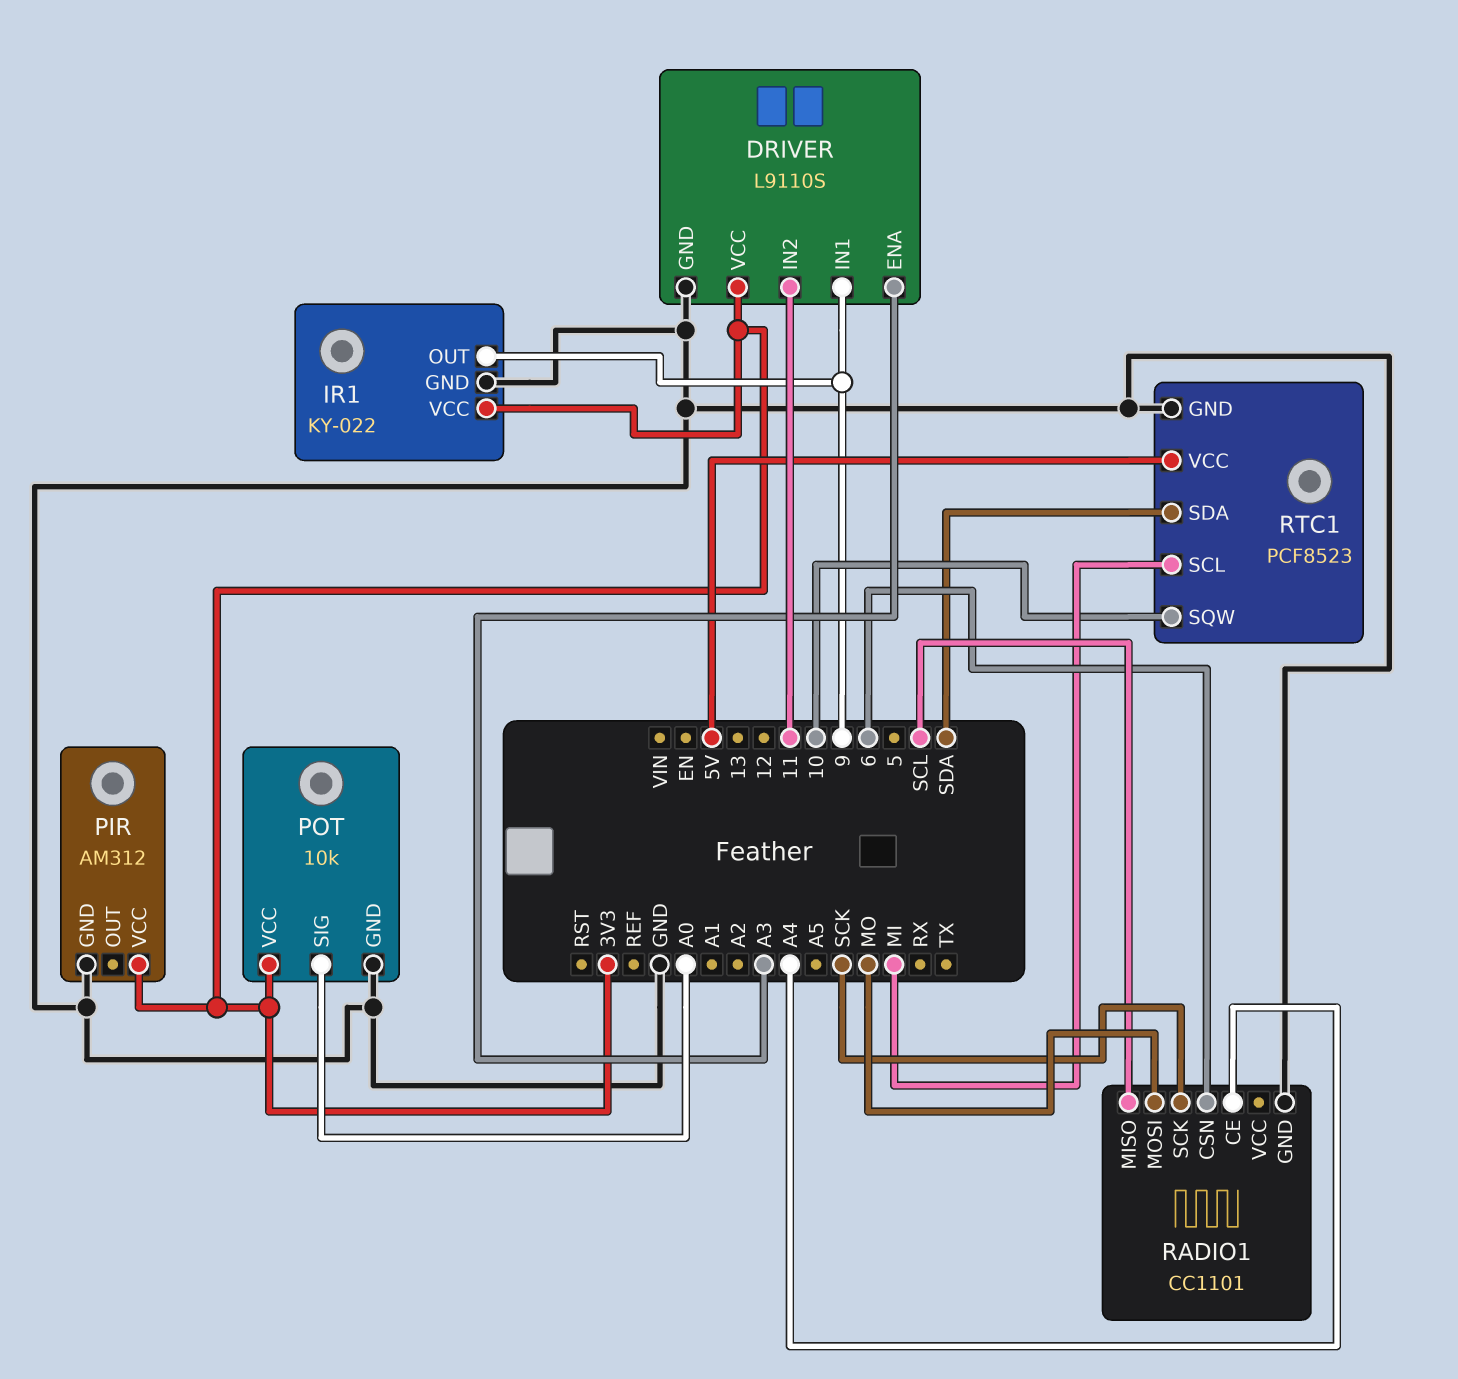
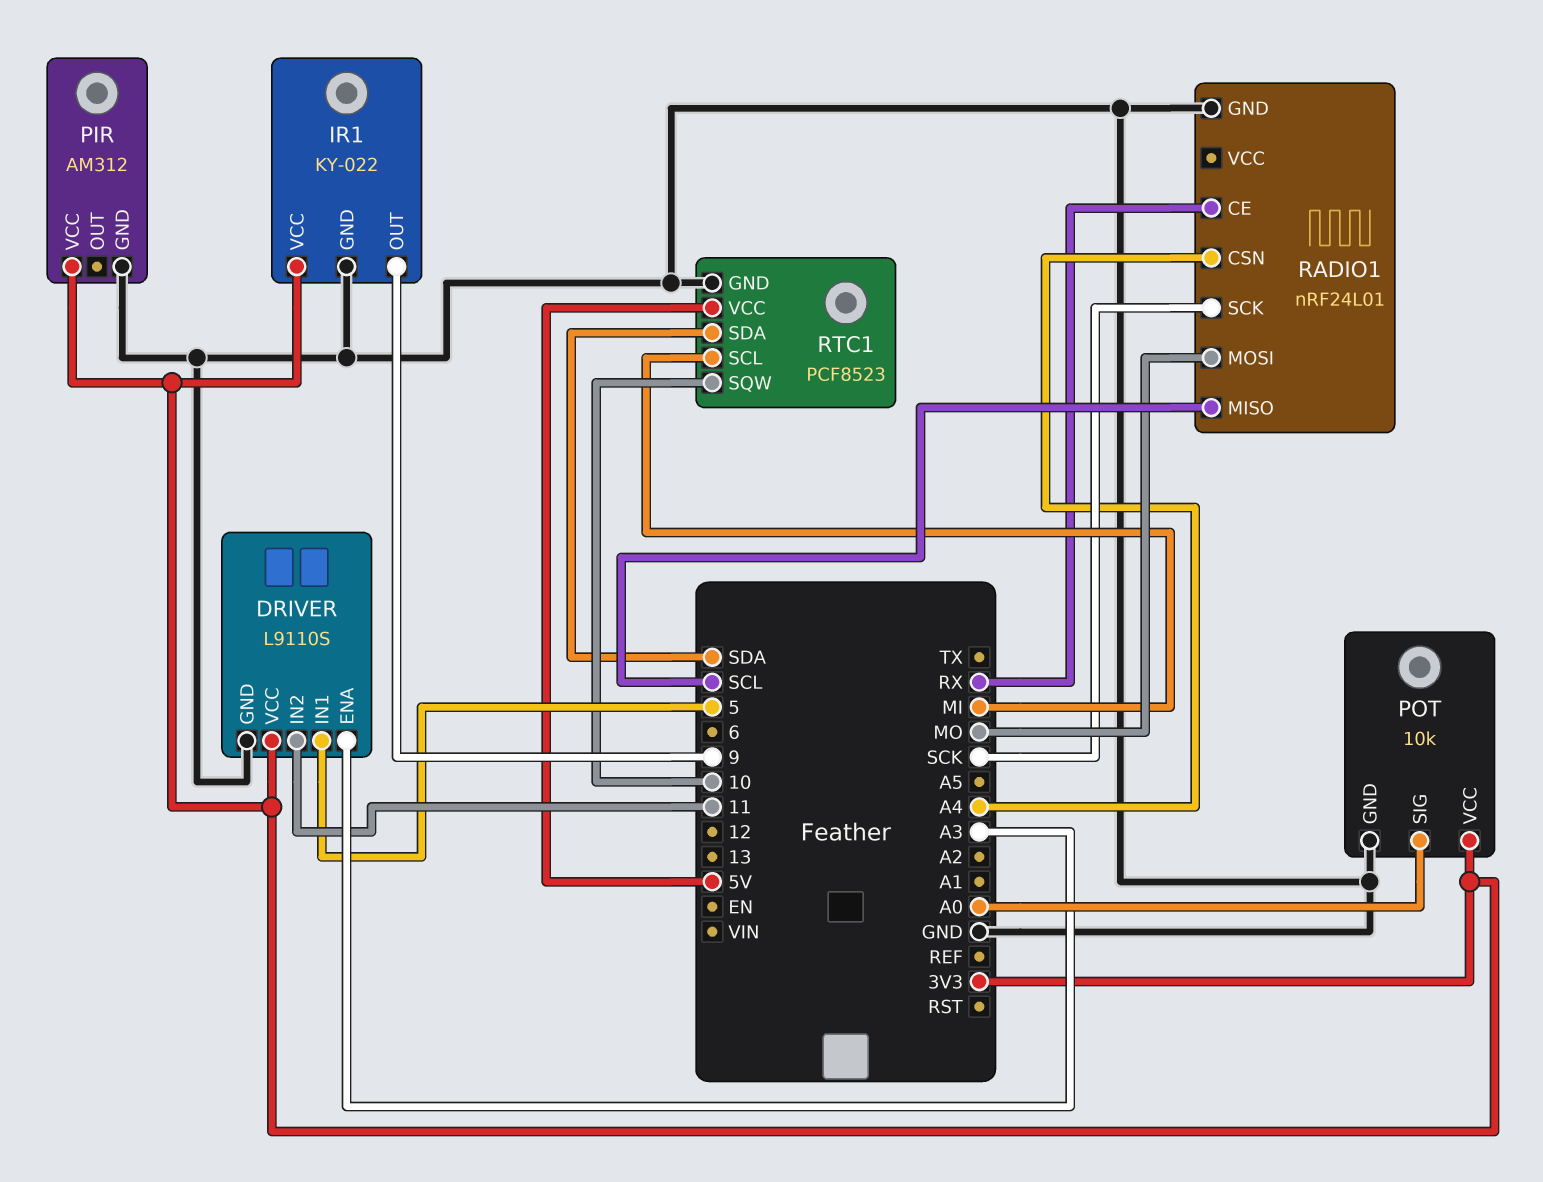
DRIVER pin IN1: 9 -> 5
RADIO1: CC1101 -> nRF24L01
RADIO1 pin CE: A4 -> RX
RADIO1 pin CSN: 6 -> A4

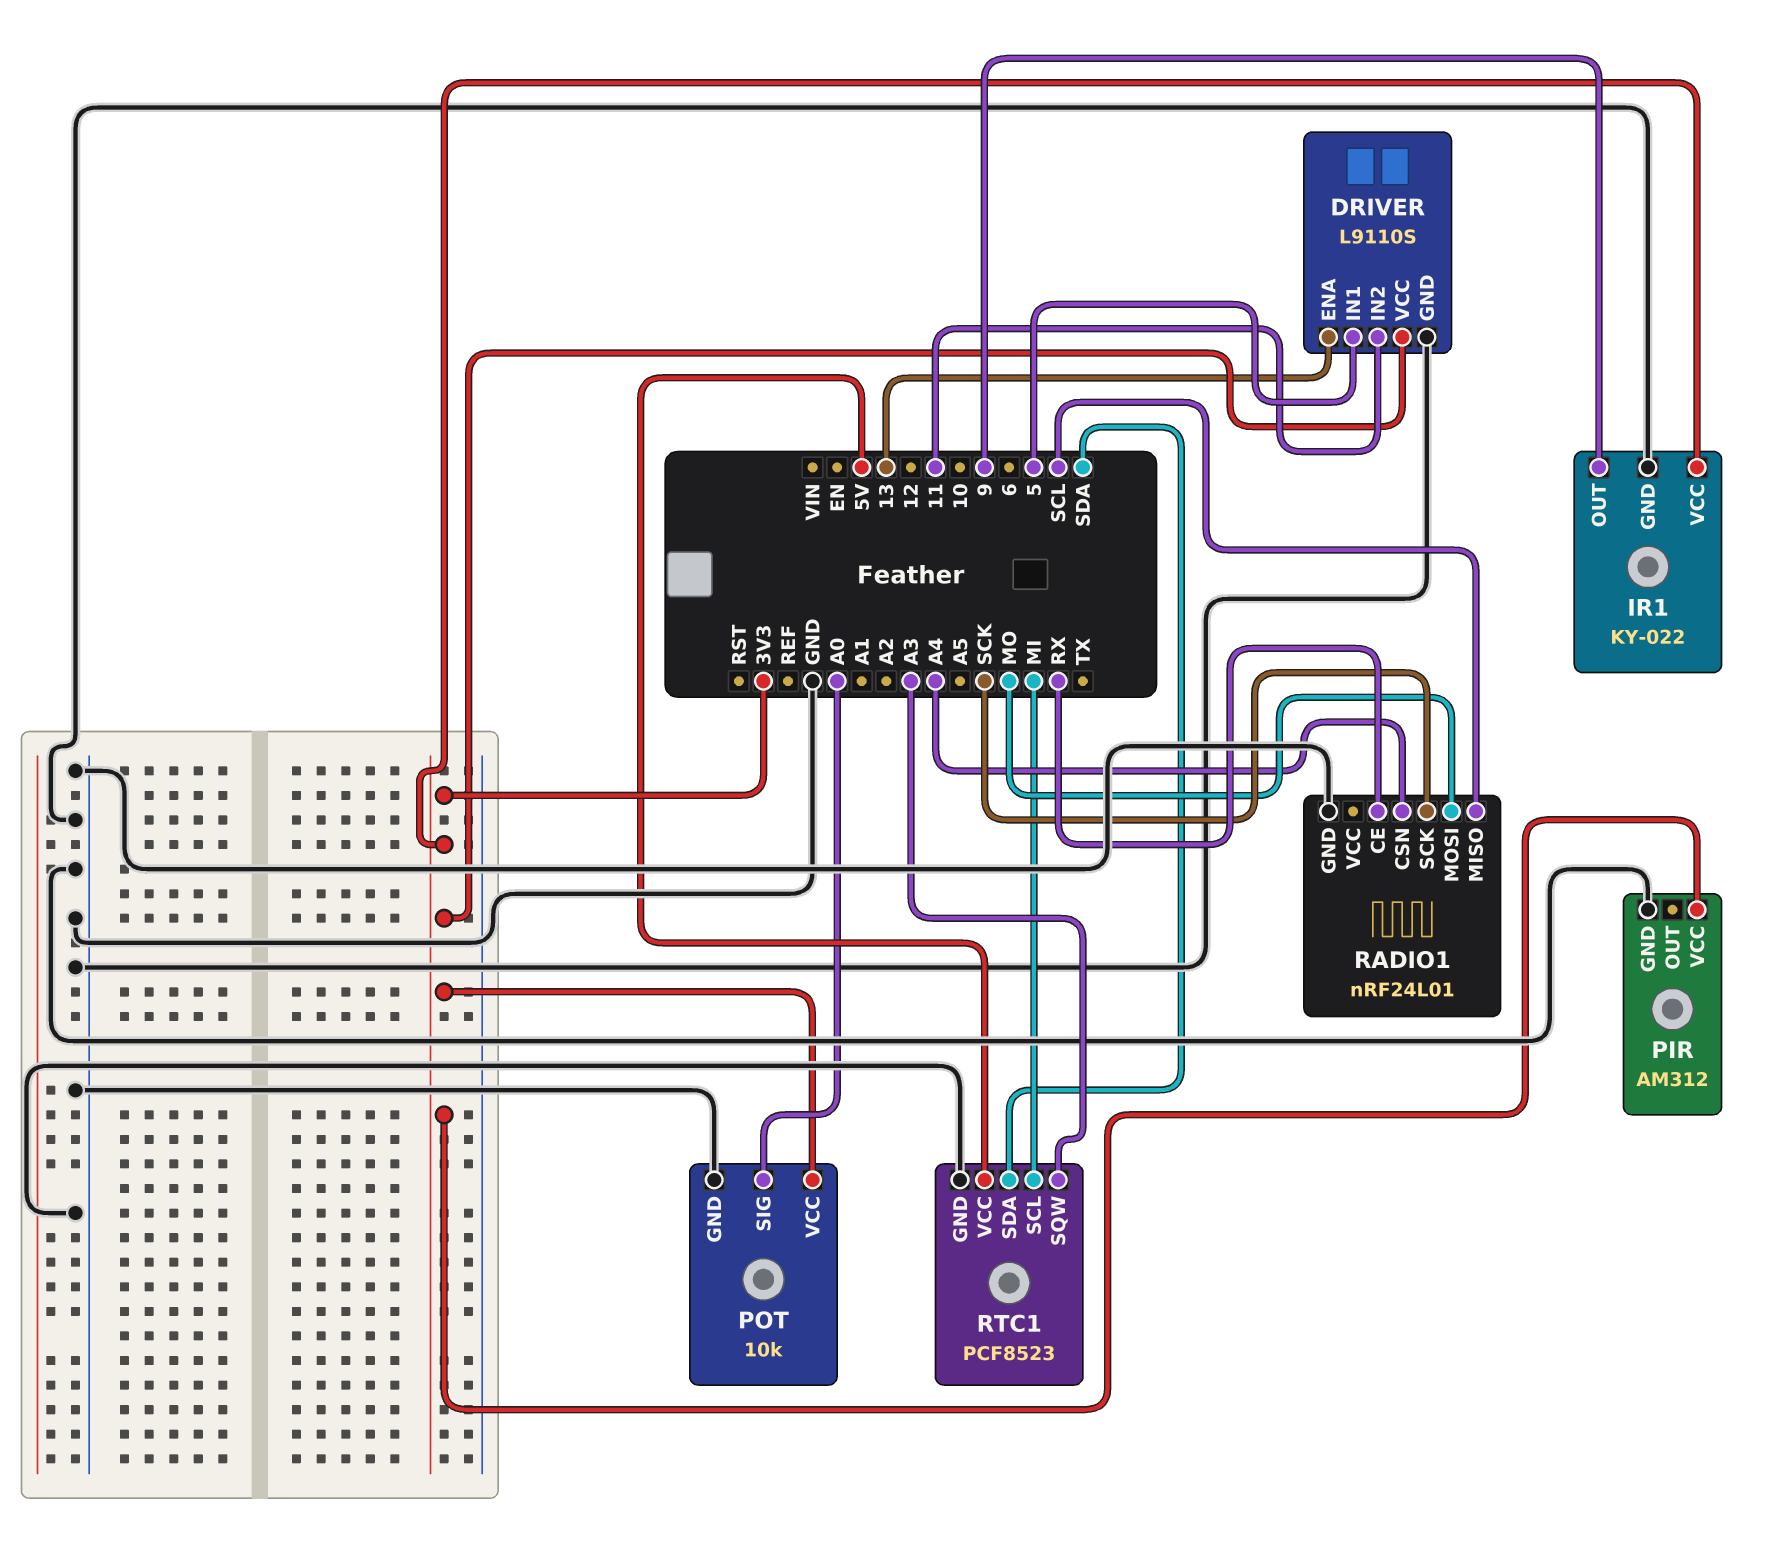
DRIVER pin ENA: A3 -> 13
RTC1 pin SQW: 10 -> A3

